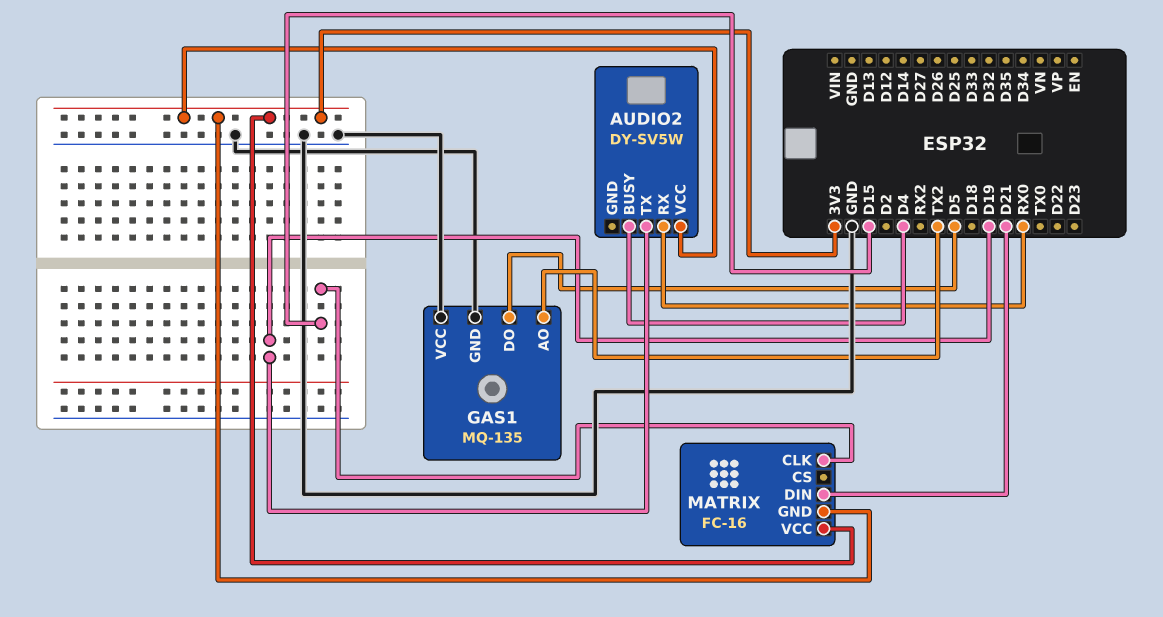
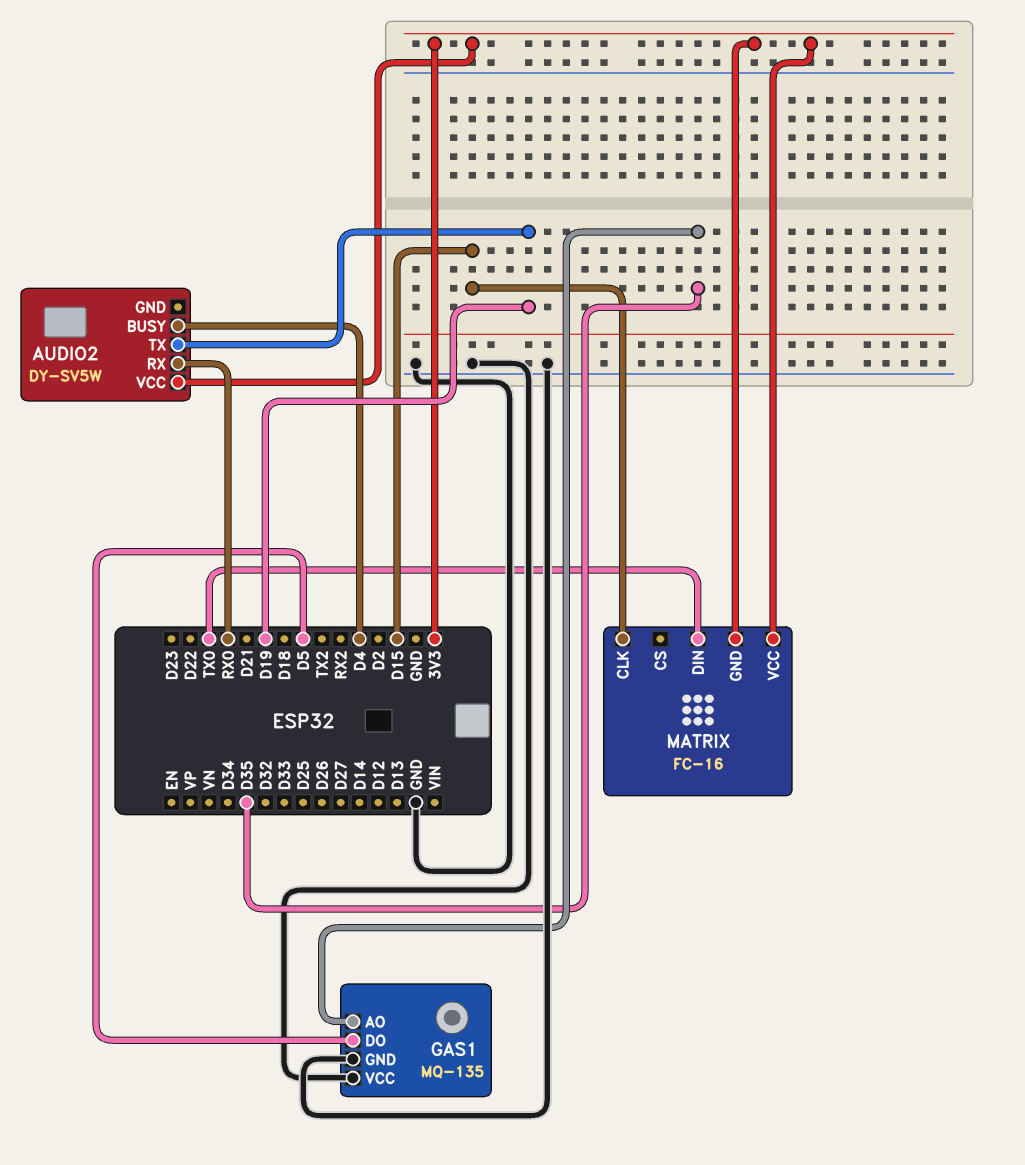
GAS1 pin AO: TX2 -> D35
MATRIX pin DIN: D21 -> TX0

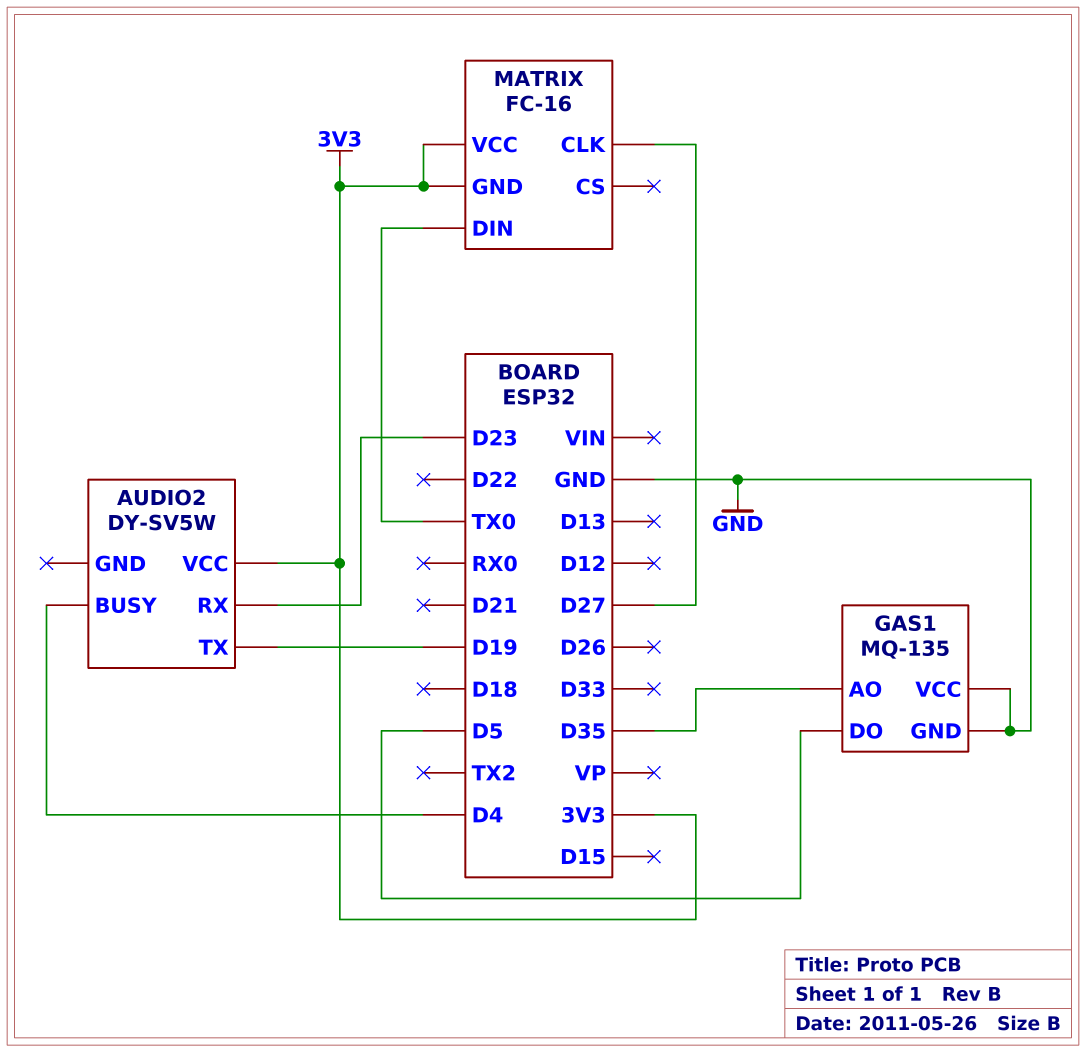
AUDIO2 pin RX: RX0 -> D23
MATRIX pin CLK: D15 -> D27

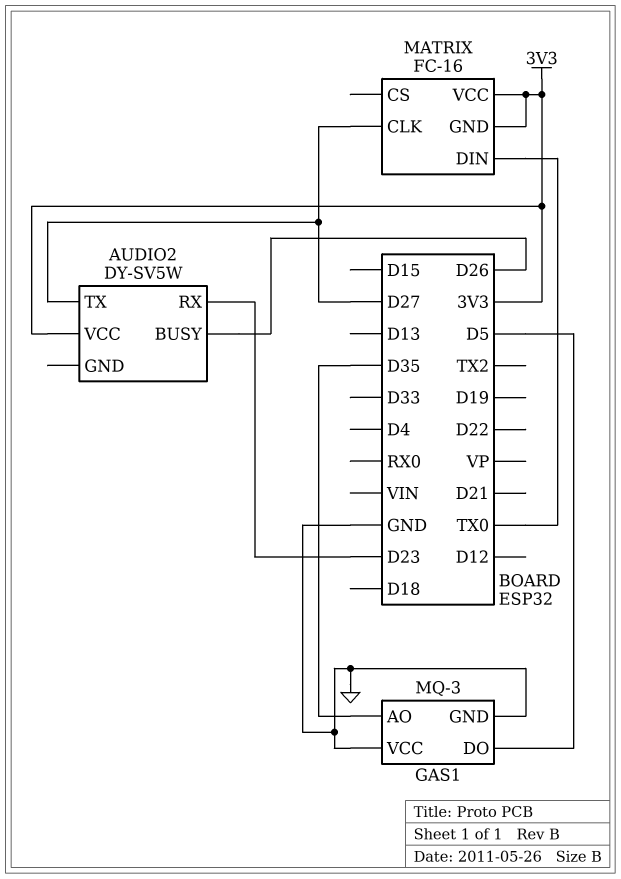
AUDIO2 pin BUSY: D4 -> D26
AUDIO2 pin TX: D19 -> D27
GAS1: MQ-135 -> MQ-3

